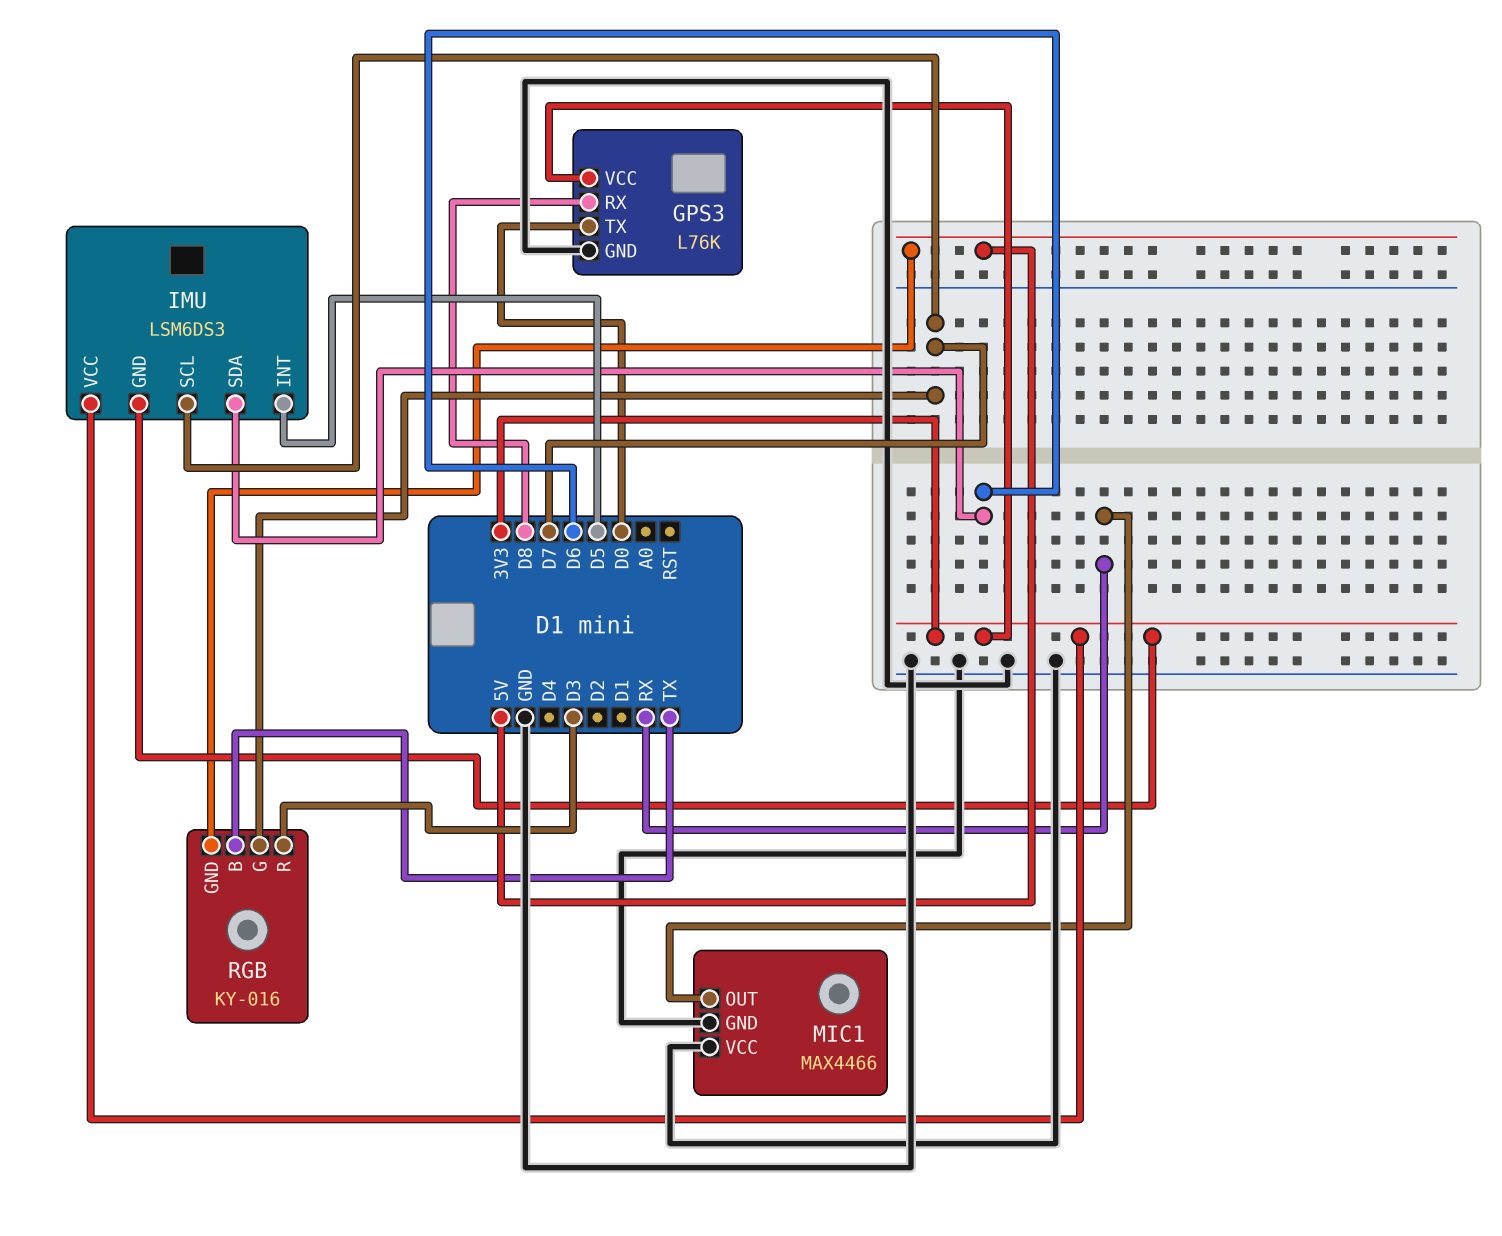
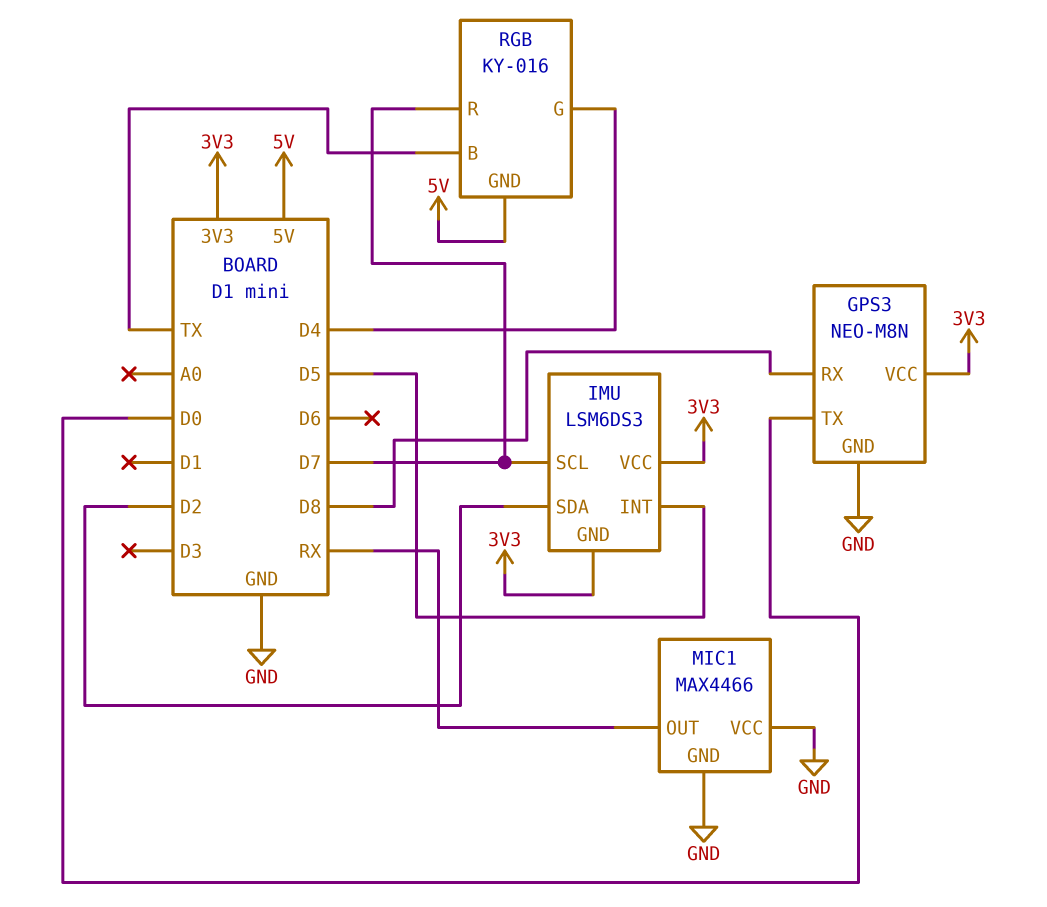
GPS3: L76K -> NEO-M8N
IMU pin SDA: D6 -> D2
RGB pin G: D7 -> D4
RGB pin R: D3 -> D7

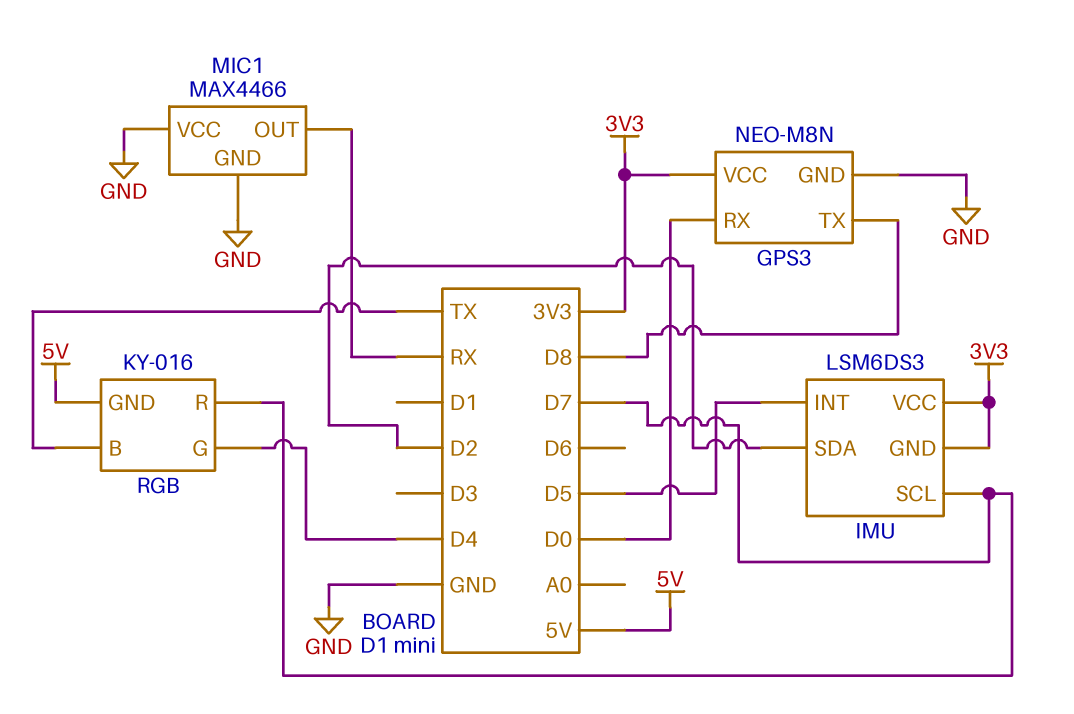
GPS3 pin RX: D8 -> D0
GPS3 pin TX: D0 -> D8

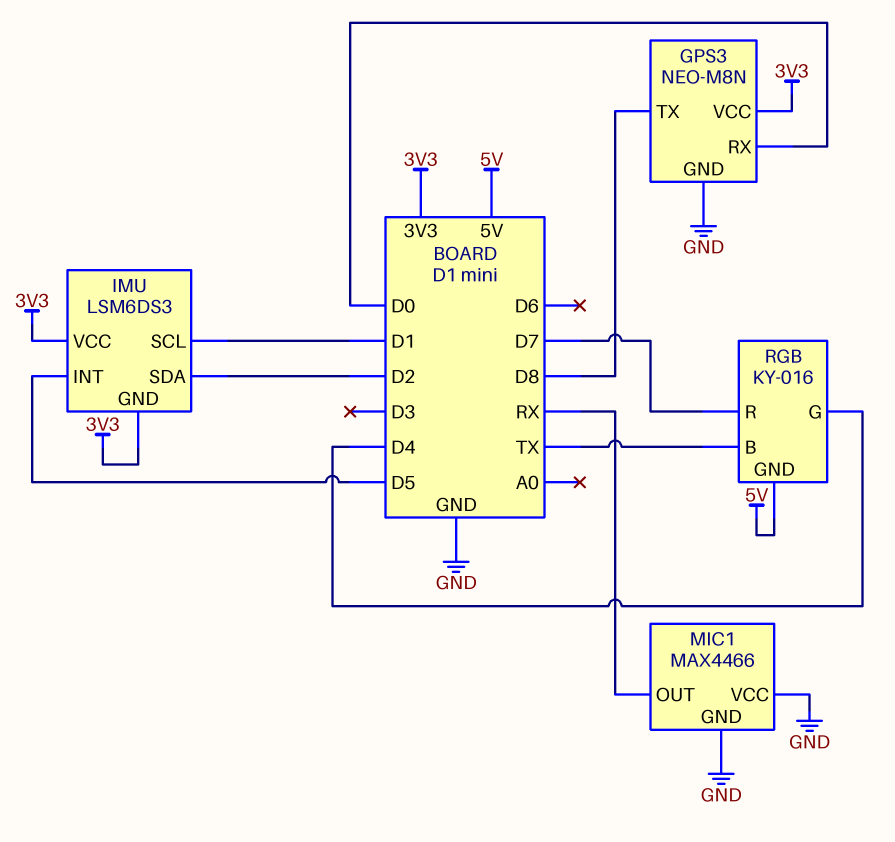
IMU pin SCL: D7 -> D1

